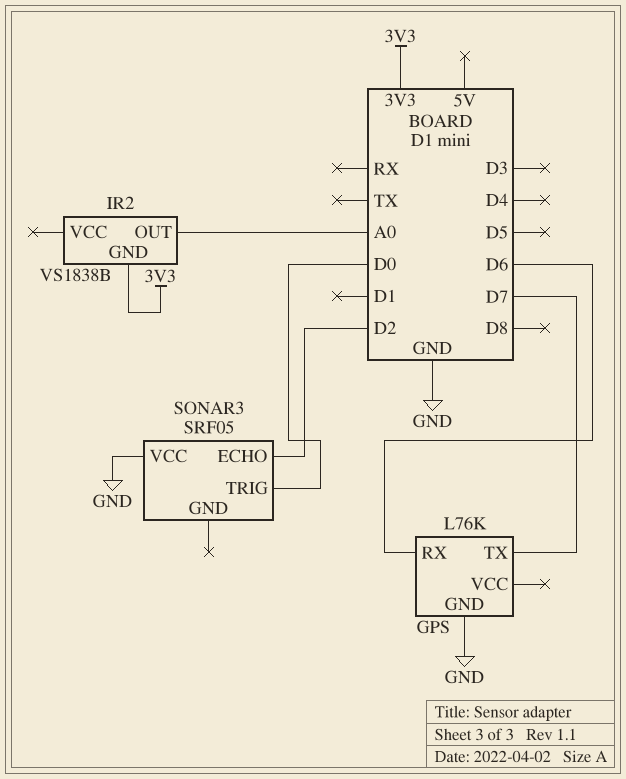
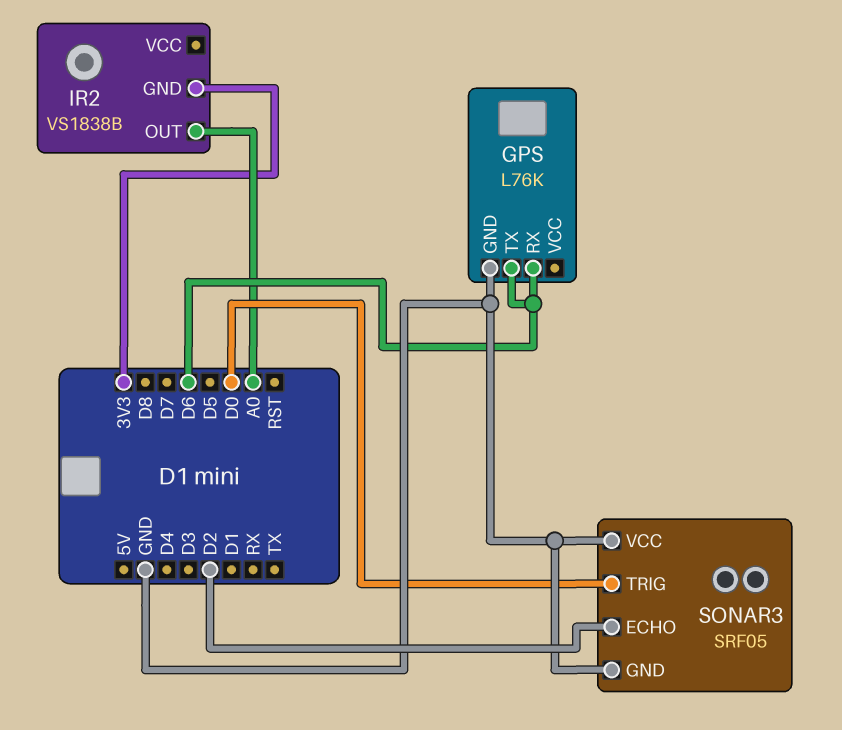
GPS pin TX: D7 -> D6
SONAR3 pin GND: none -> GND

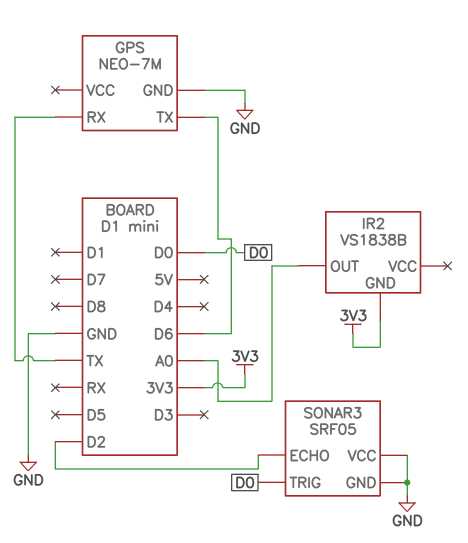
GPS: L76K -> NEO-7M
GPS pin RX: D6 -> TX

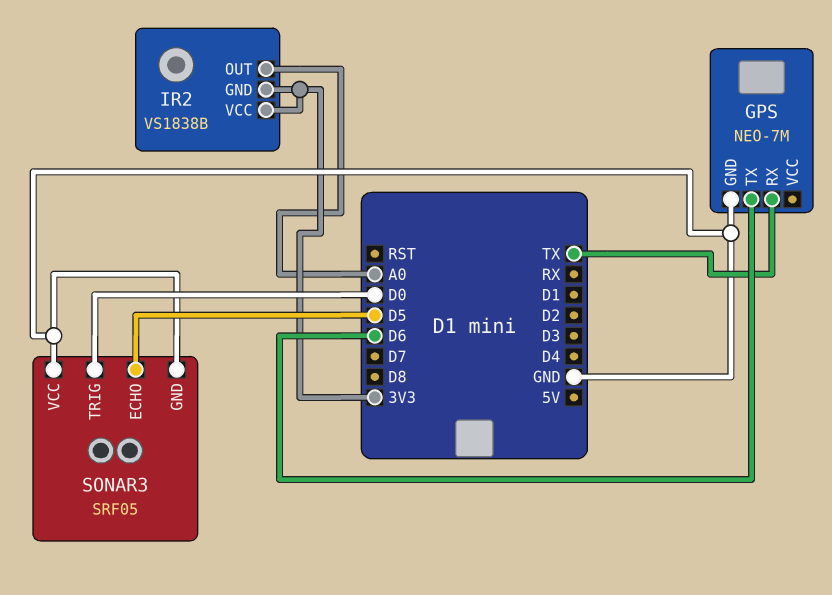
IR2 pin VCC: none -> 3V3
SONAR3 pin ECHO: D2 -> D5

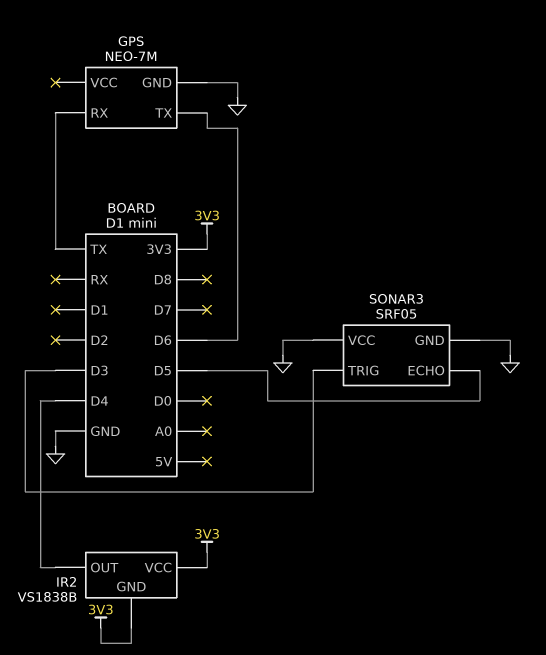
IR2 pin OUT: A0 -> D4
SONAR3 pin TRIG: D0 -> D3

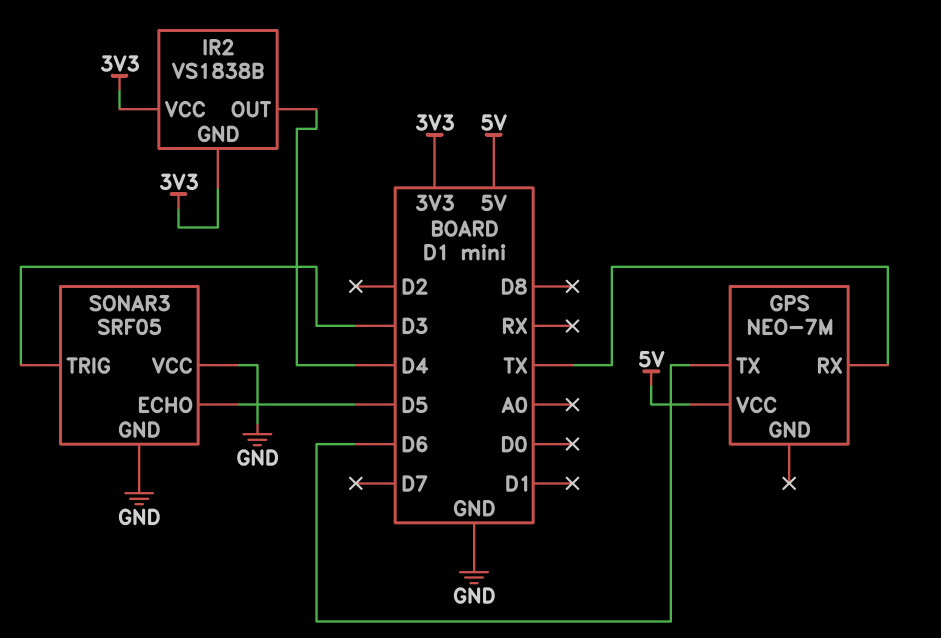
GPS pin GND: GND -> none
GPS pin VCC: none -> 5V

